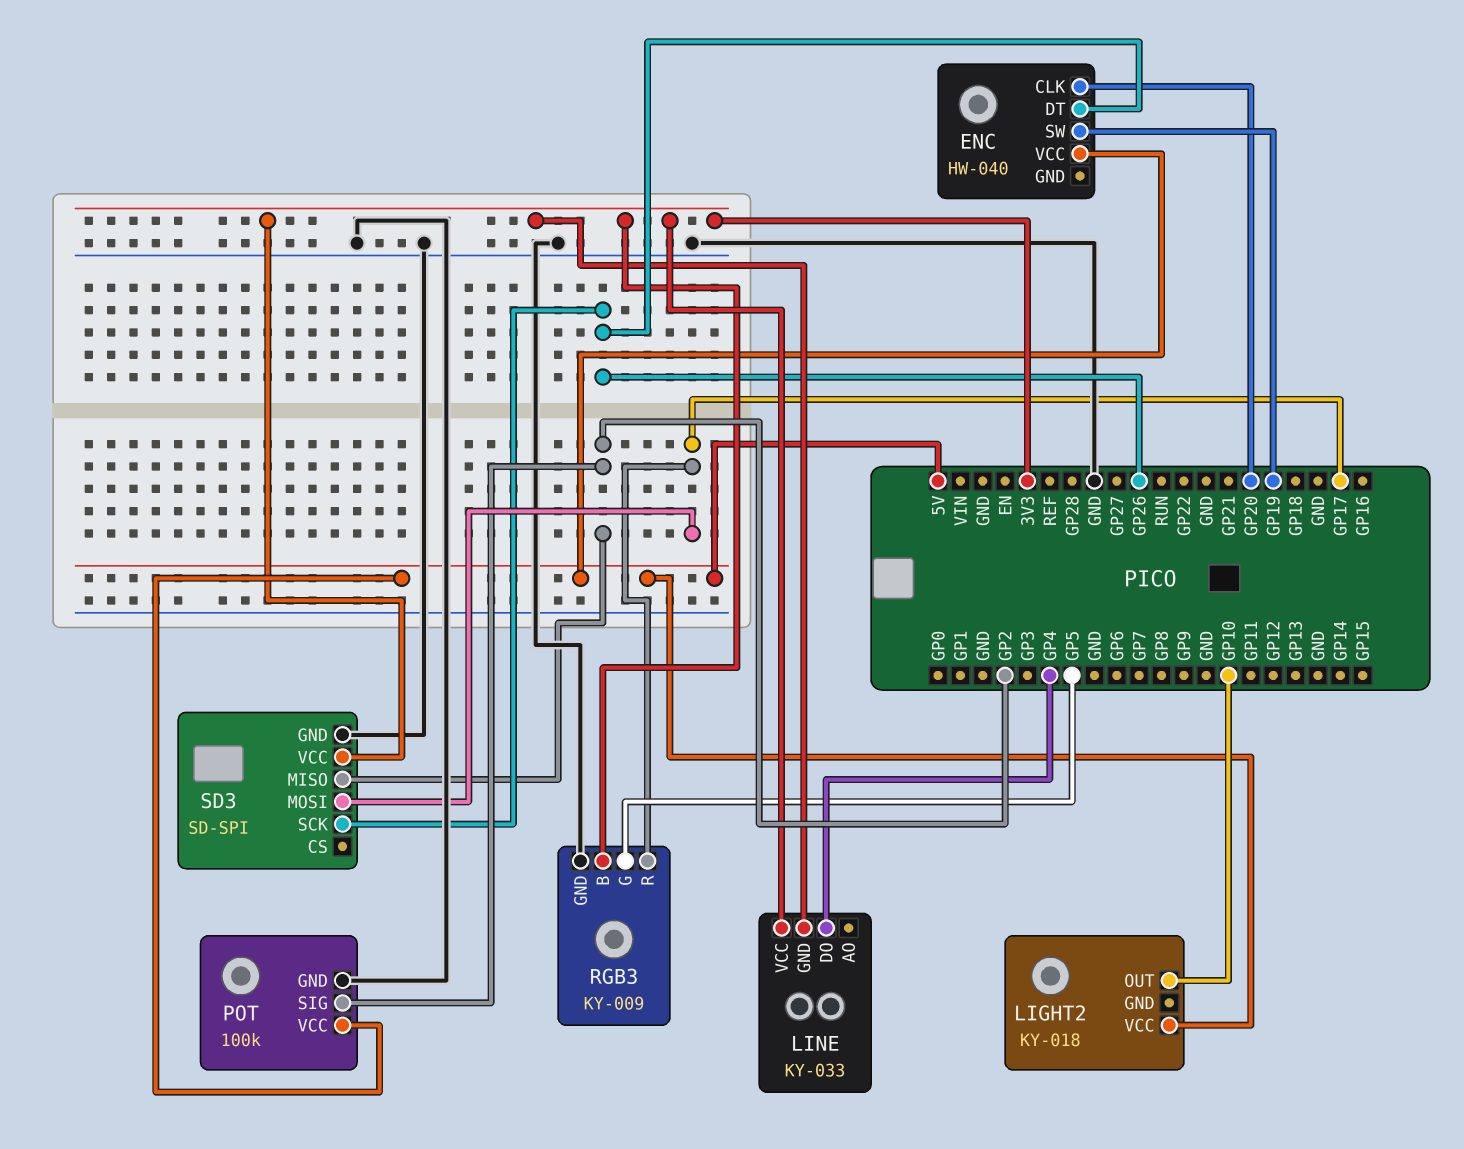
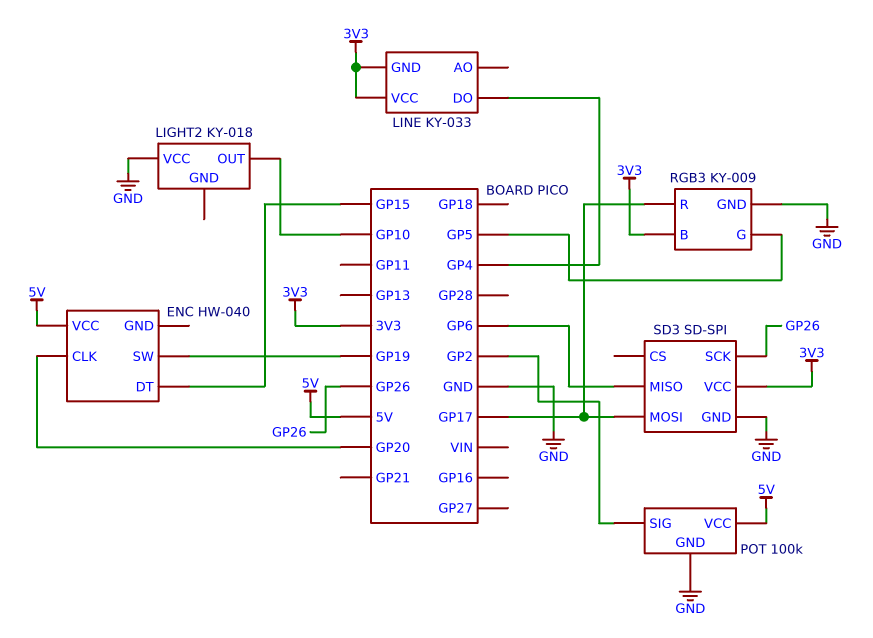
ENC pin DT: GP26 -> GP15
LIGHT2 pin VCC: 5V -> GND
SD3 pin MISO: GP2 -> GP6

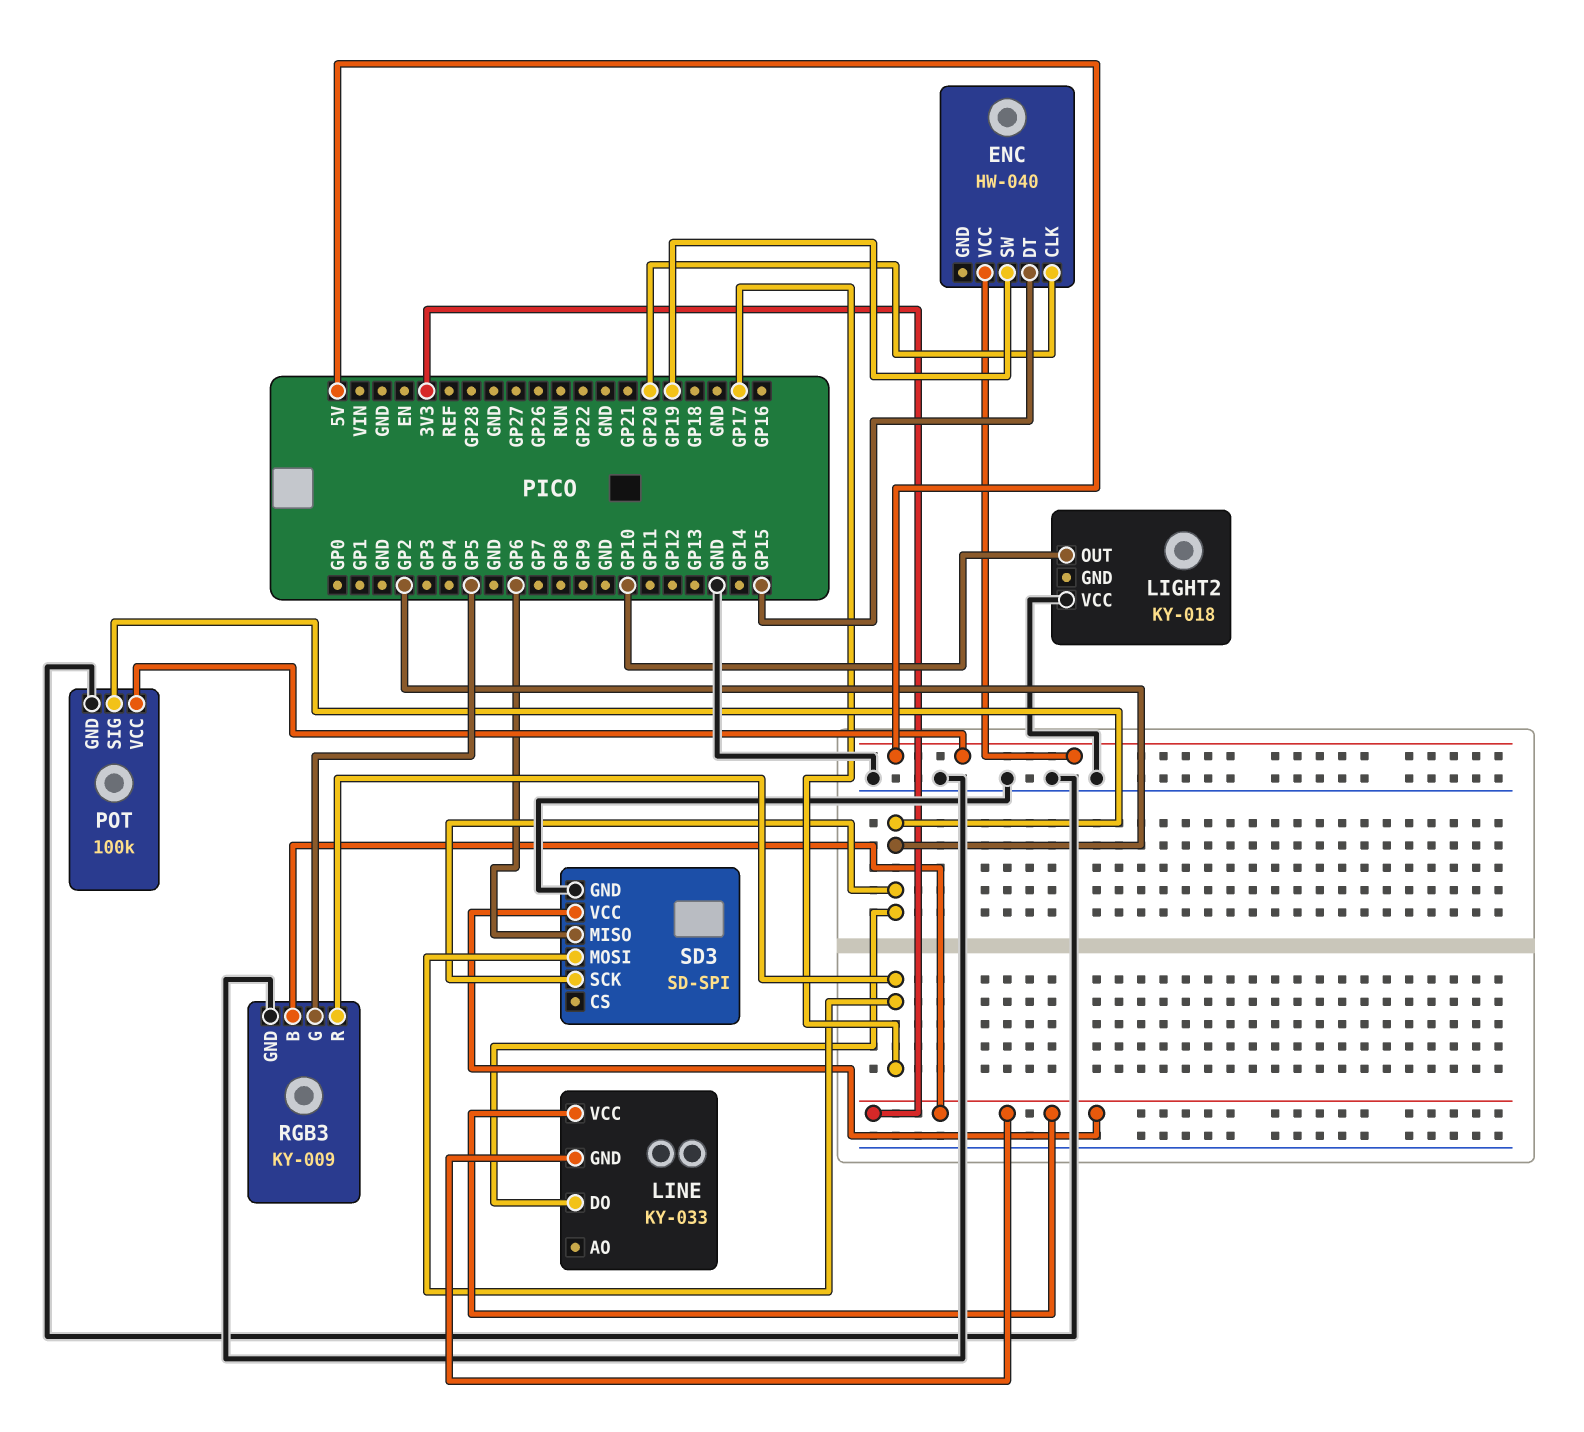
LINE pin DO: GP4 -> GP2
SD3 pin SCK: GP26 -> GP2

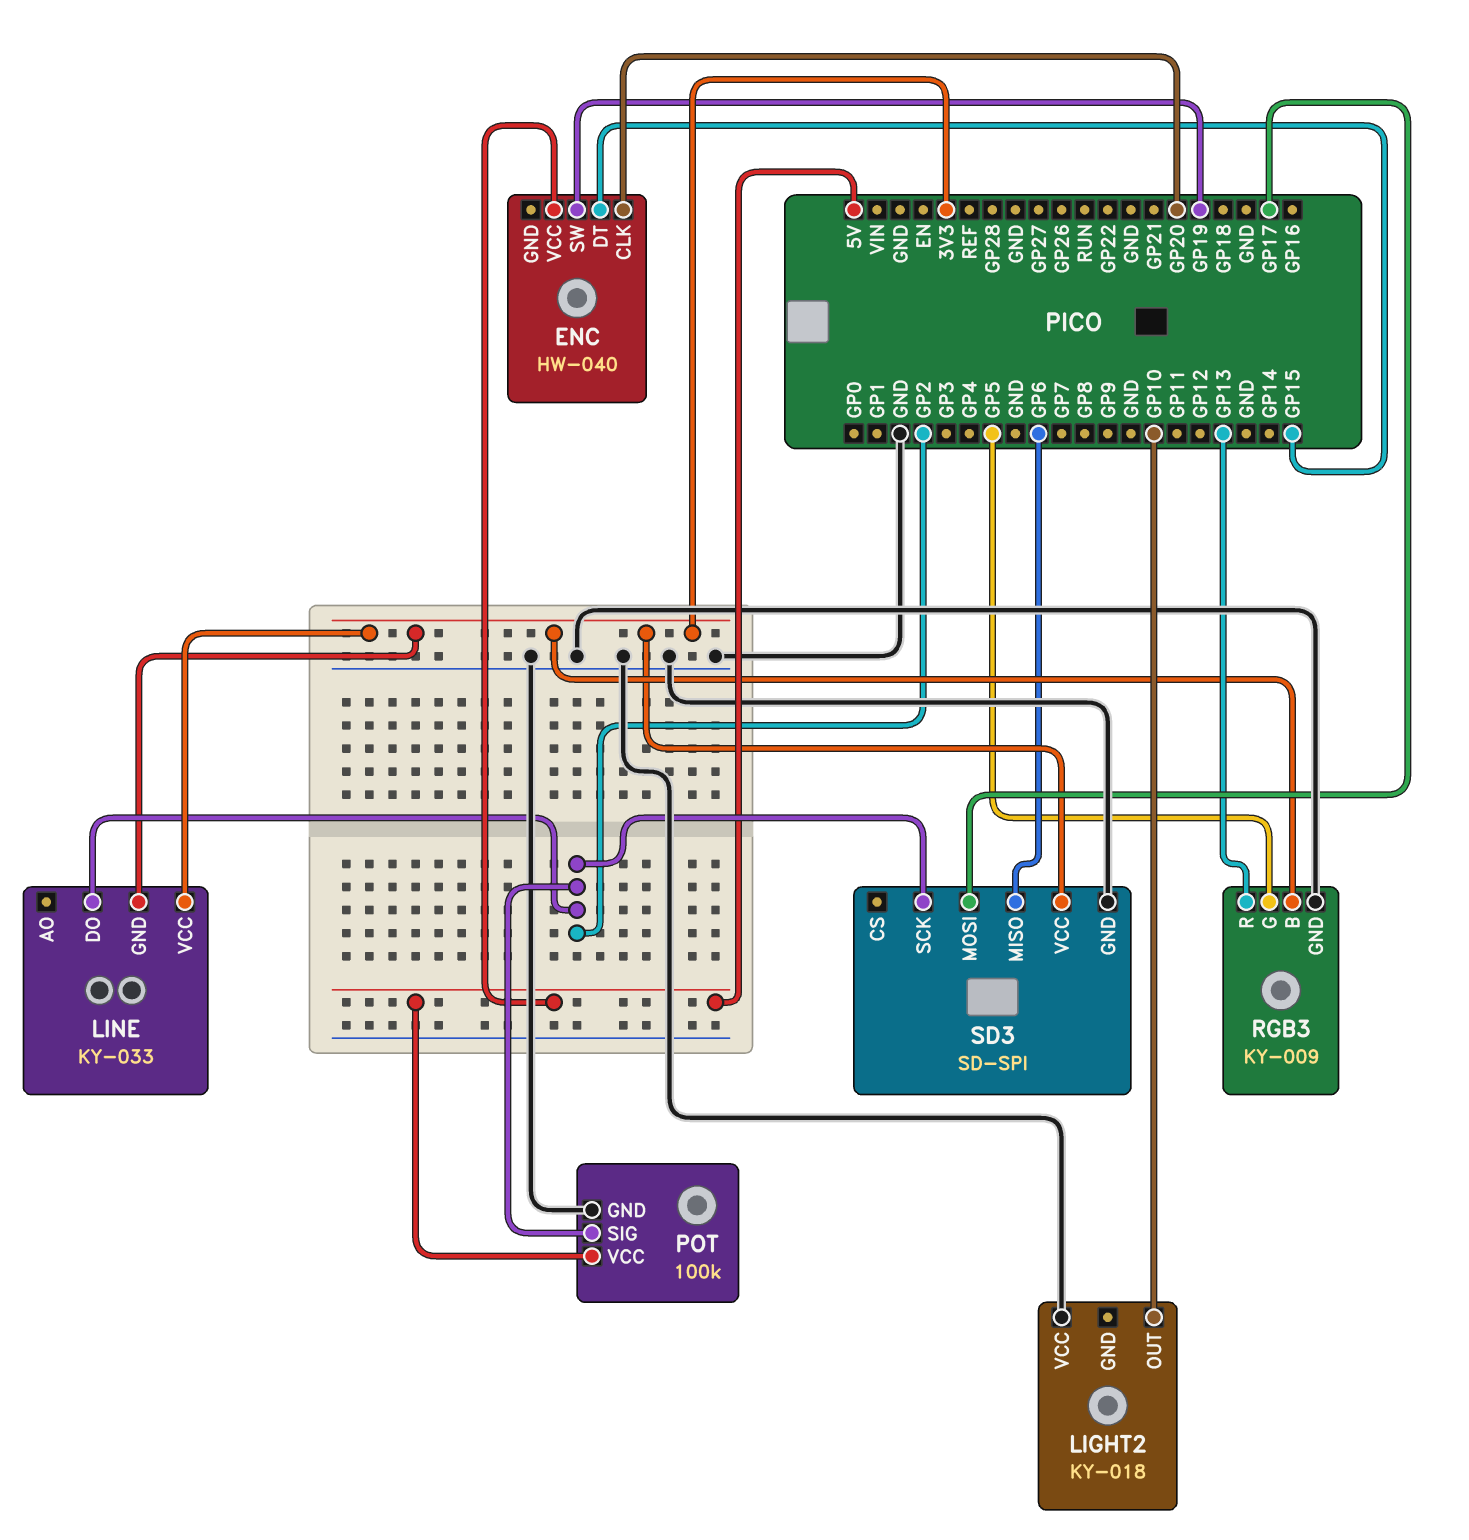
RGB3 pin R: GP17 -> GP13

